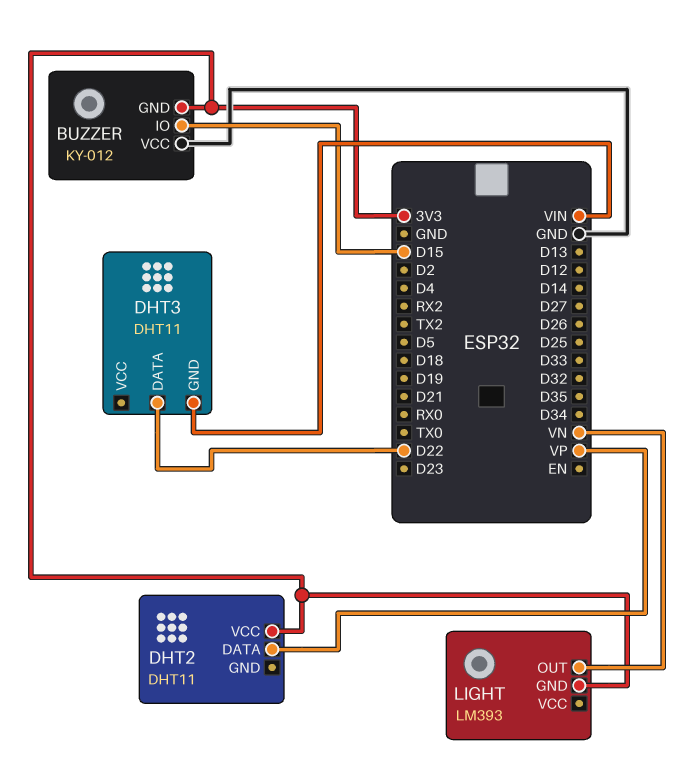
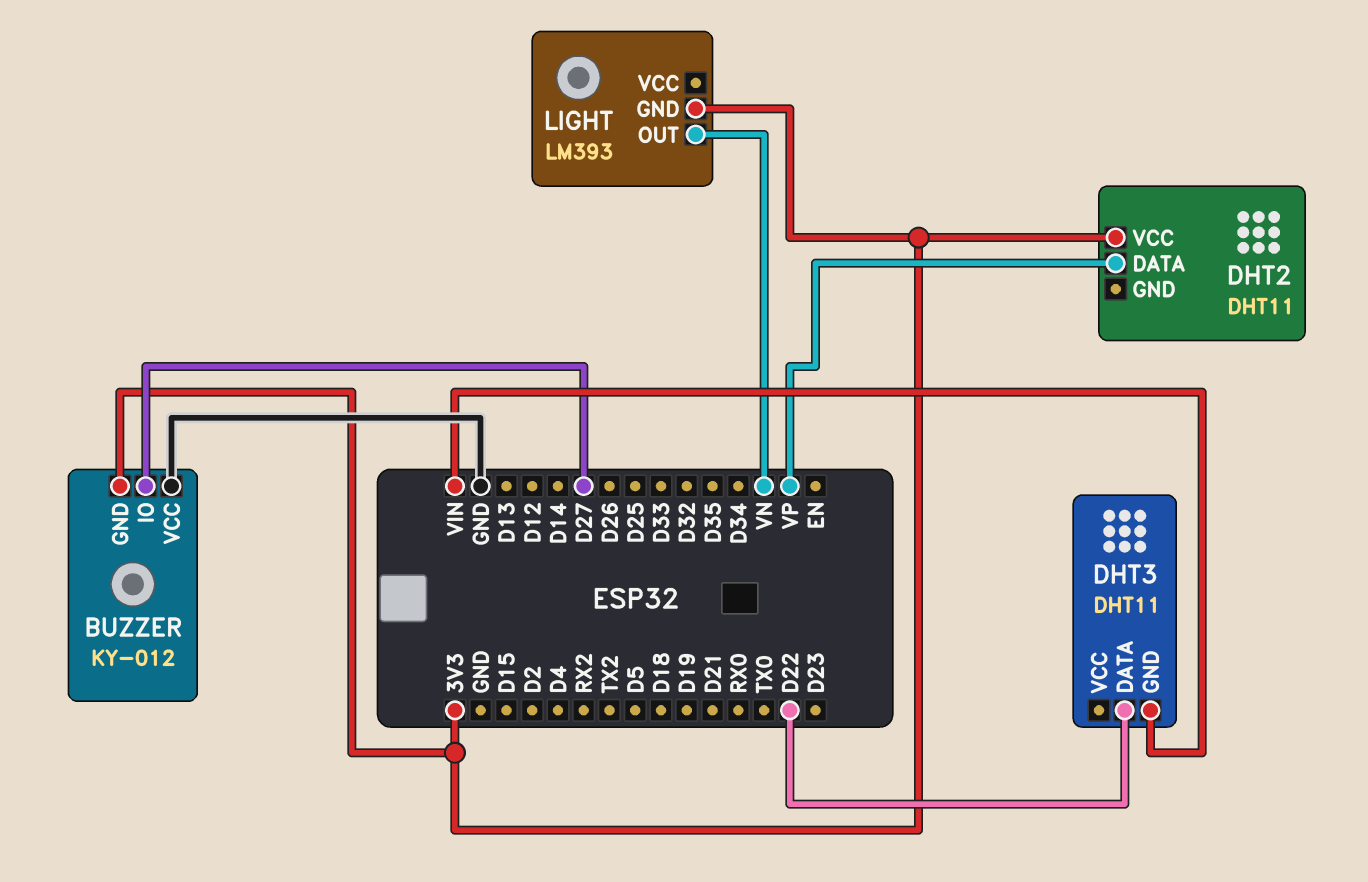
BUZZER pin IO: D15 -> D27

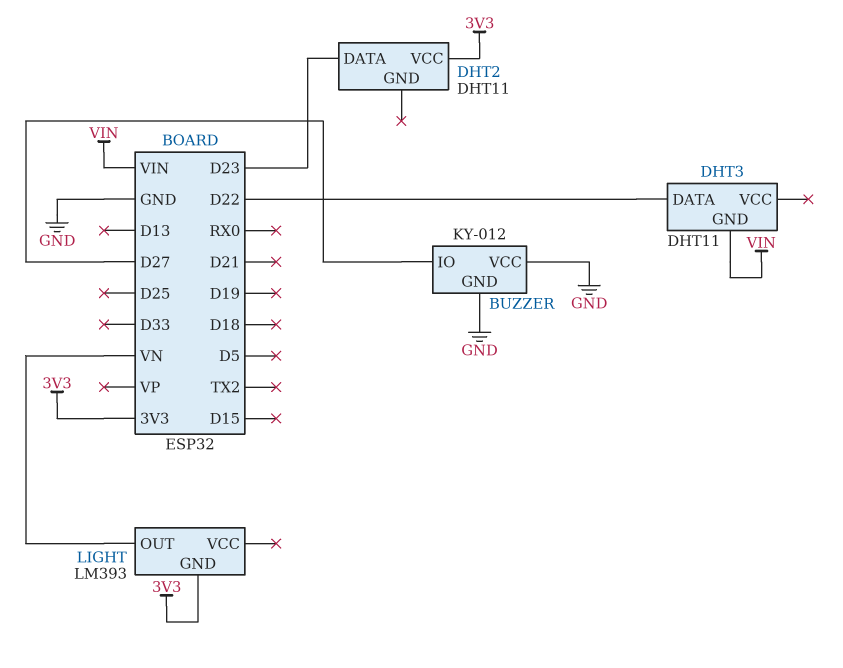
BUZZER pin GND: 3V3 -> GND
DHT2 pin DATA: VP -> D23

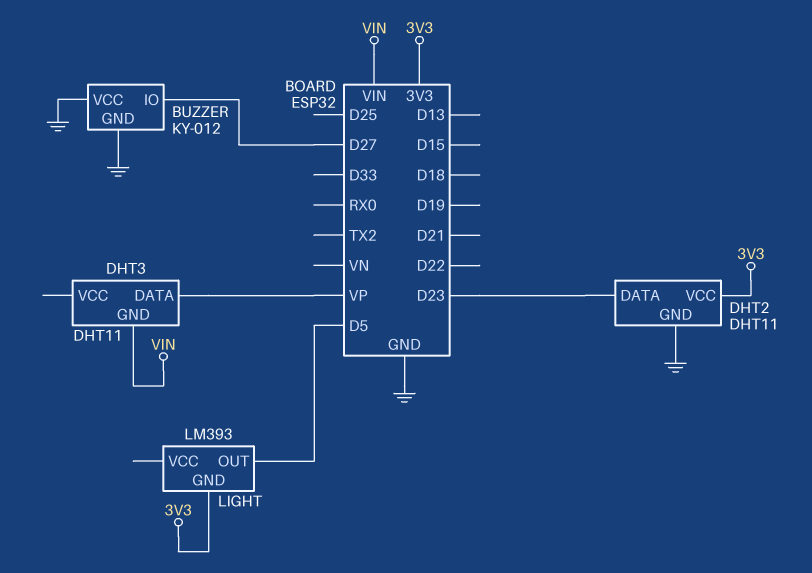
DHT2 pin GND: none -> GND
DHT3 pin DATA: D22 -> VP
LIGHT pin OUT: VN -> D5

